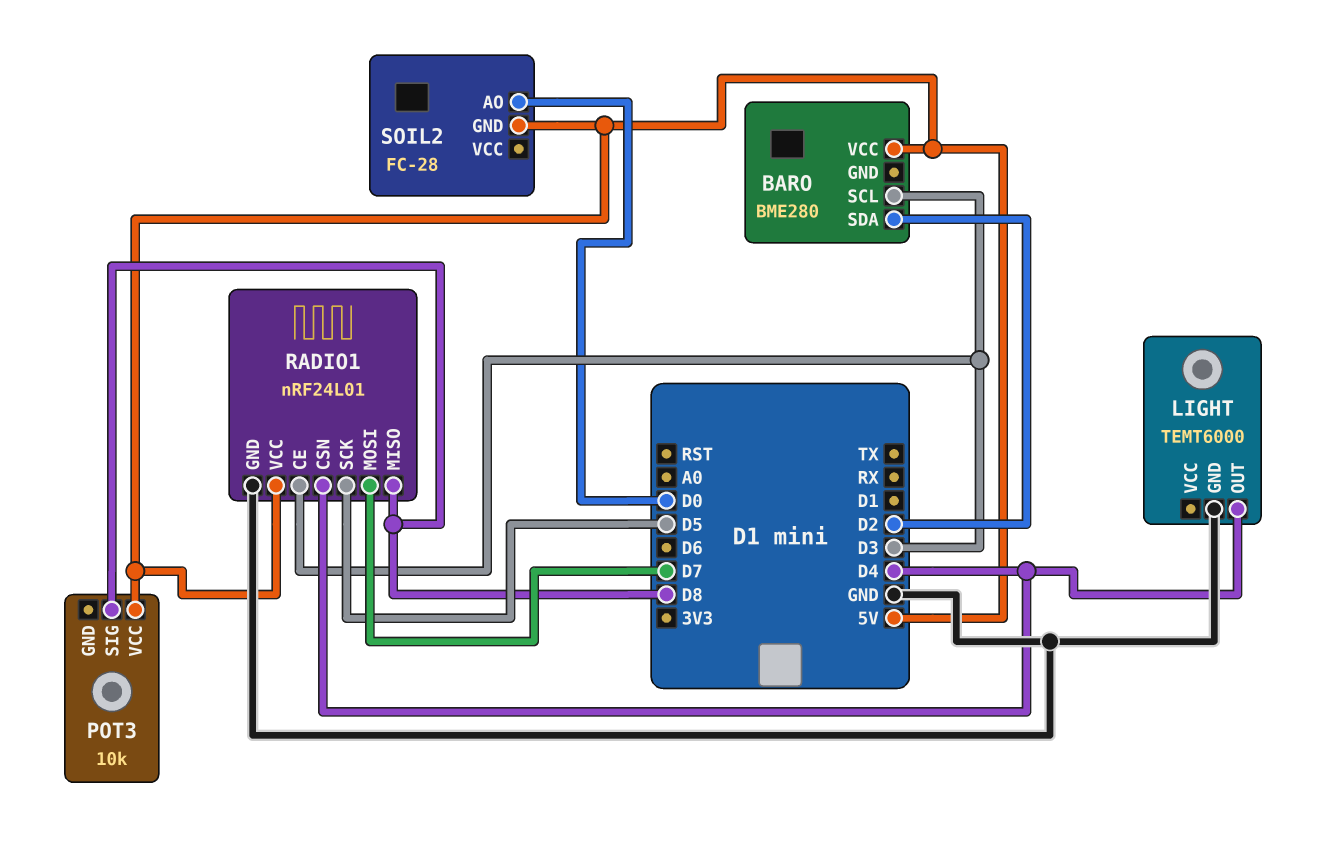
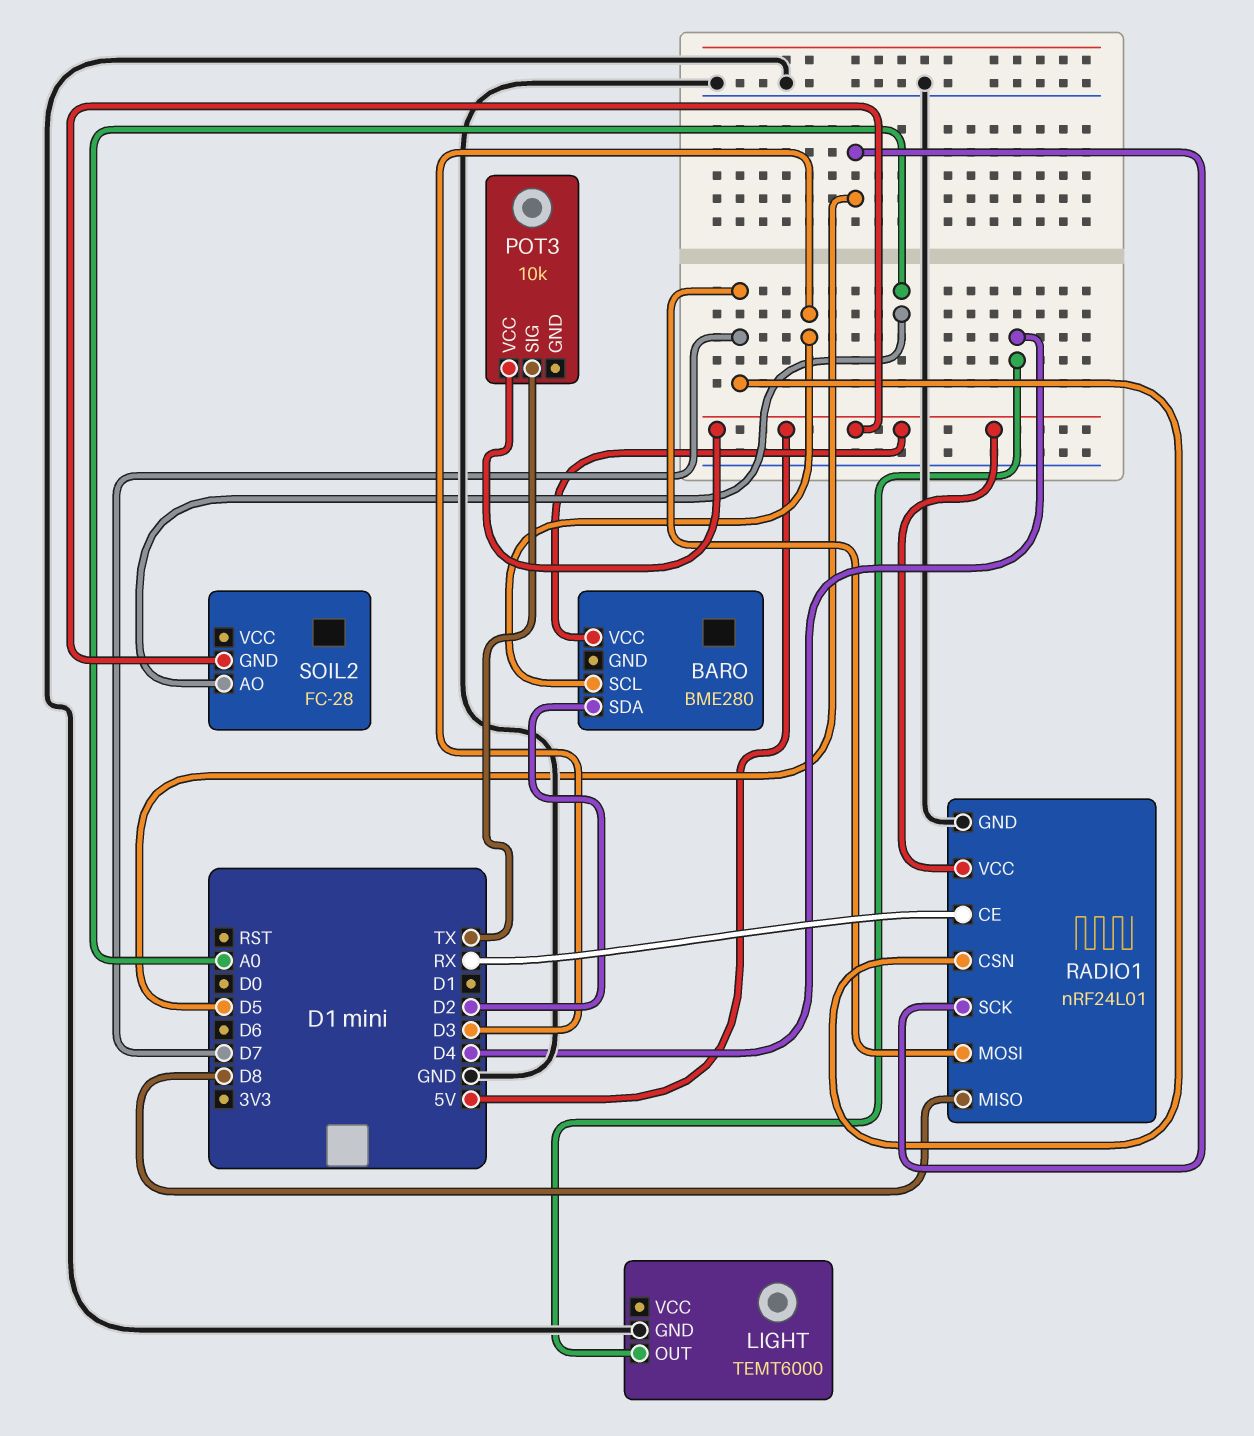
POT3 pin SIG: D8 -> TX
RADIO1 pin CE: D3 -> RX
RADIO1 pin CSN: D4 -> D7
SOIL2 pin AO: D0 -> A0

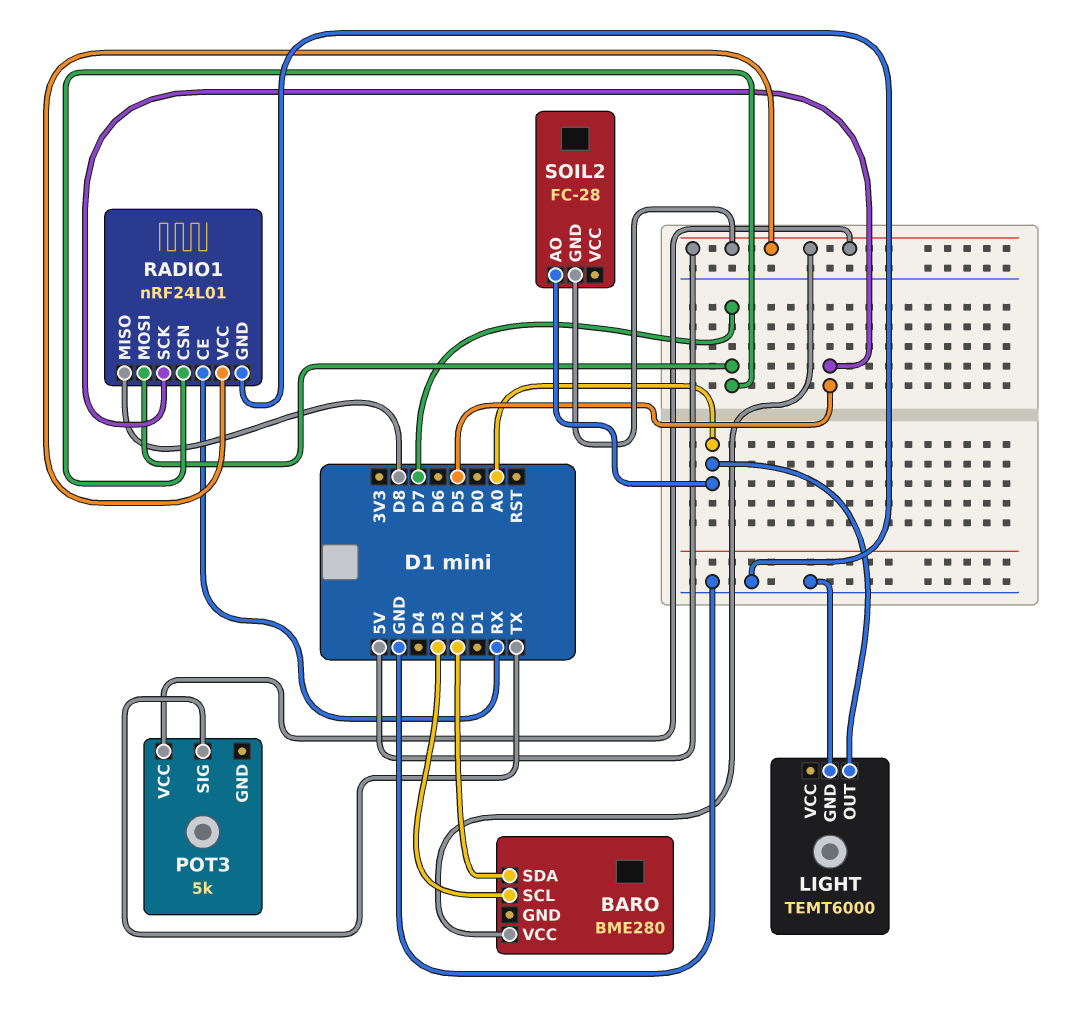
LIGHT pin OUT: D4 -> A0
POT3: 10k -> 5k

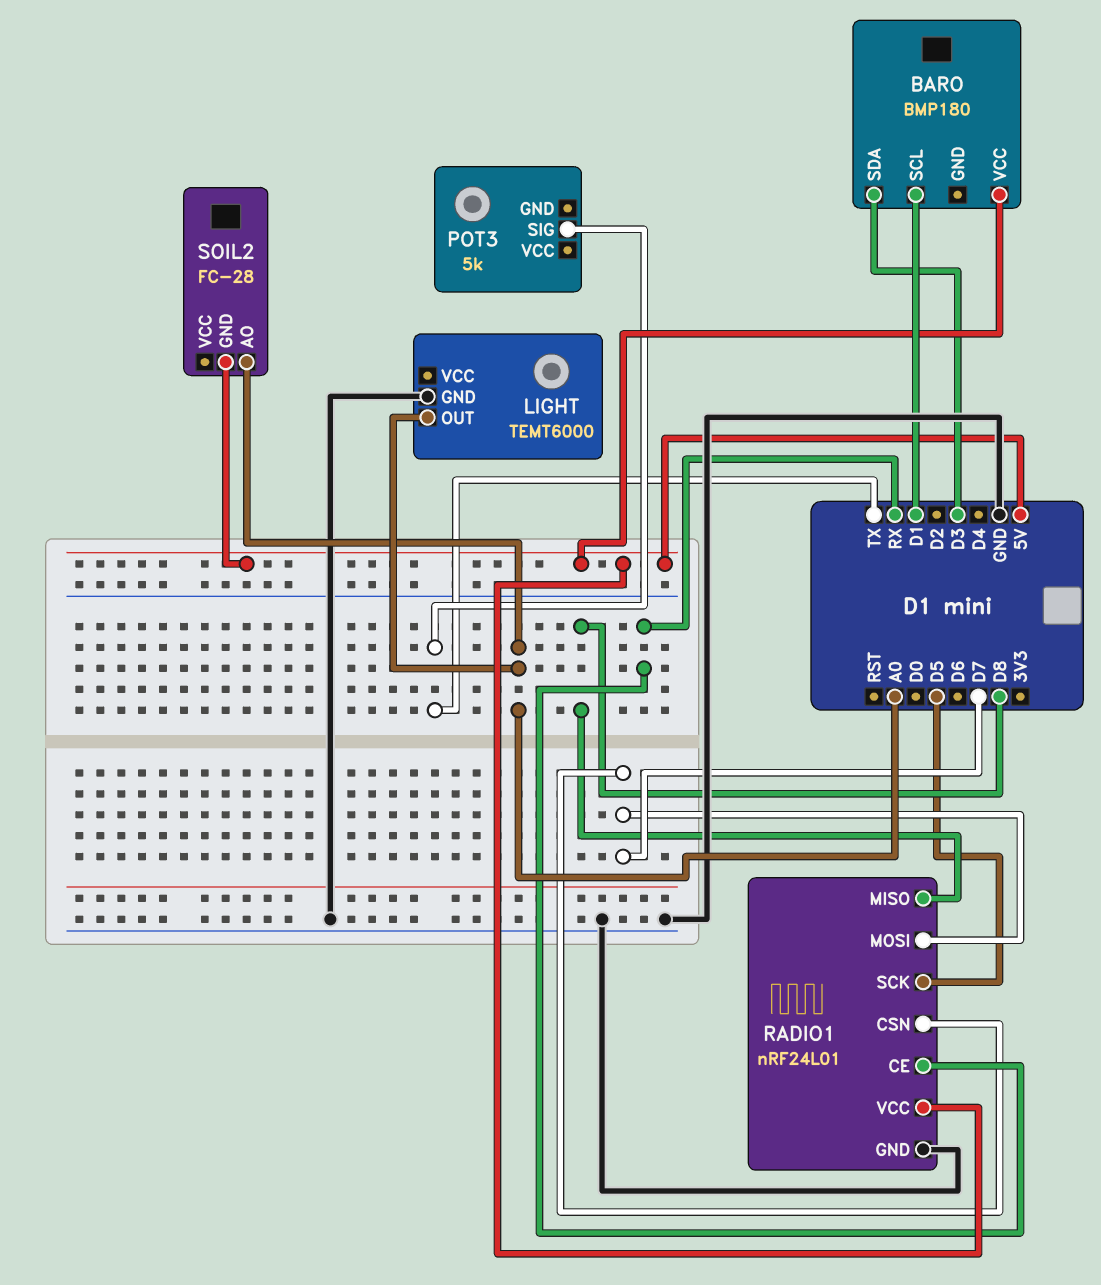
BARO: BME280 -> BMP180
BARO pin SCL: D3 -> D1
BARO pin SDA: D2 -> D3
POT3 pin VCC: 5V -> none

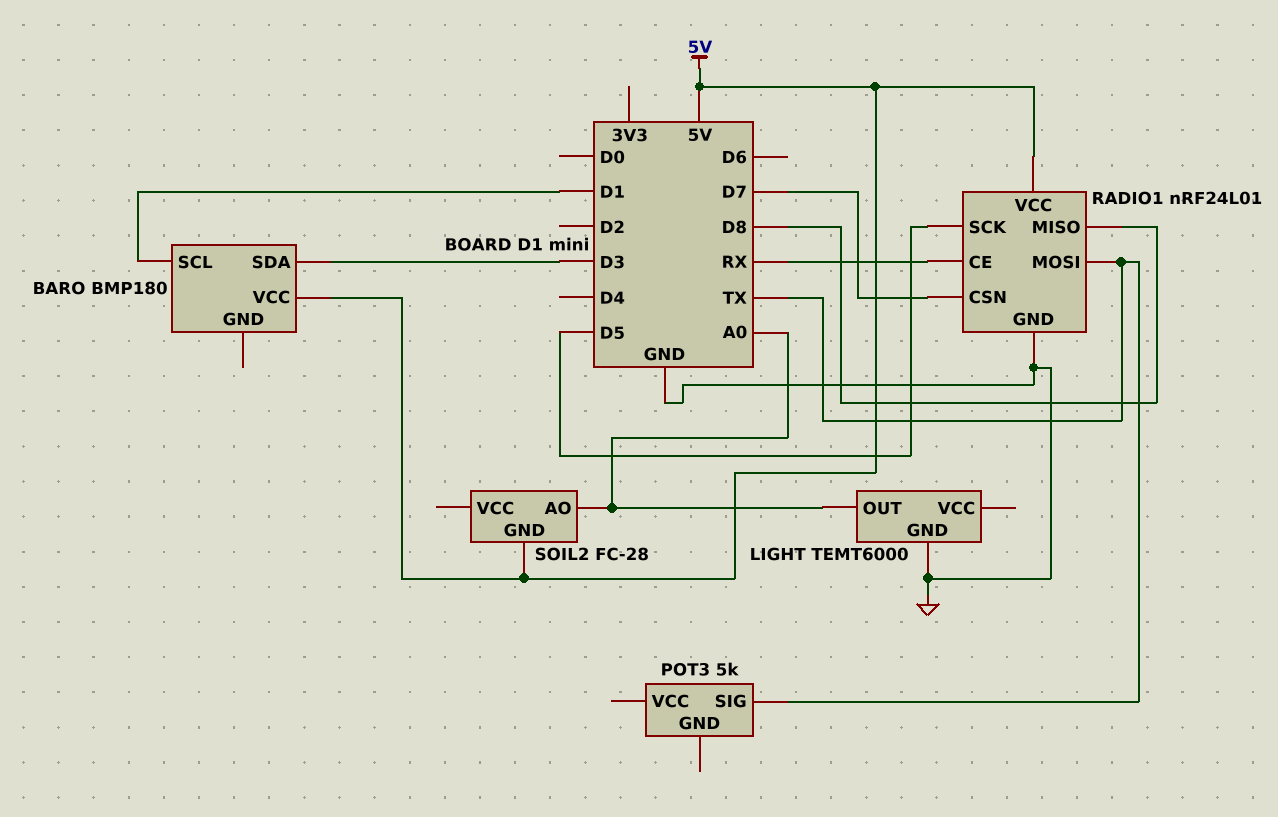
RADIO1 pin MOSI: D7 -> TX

